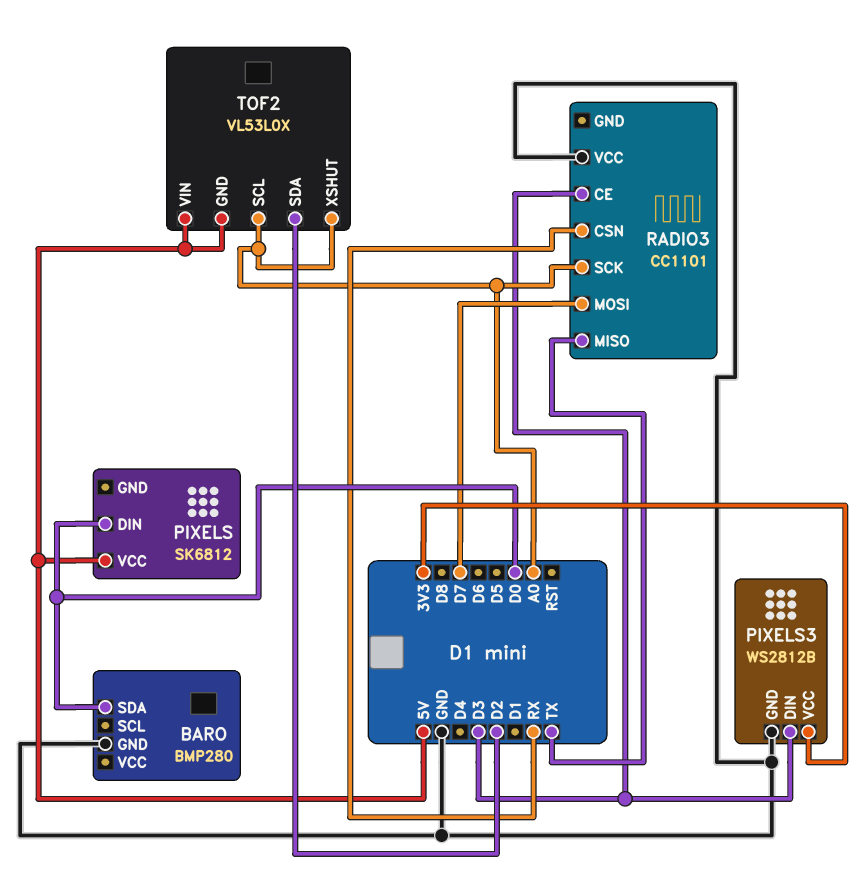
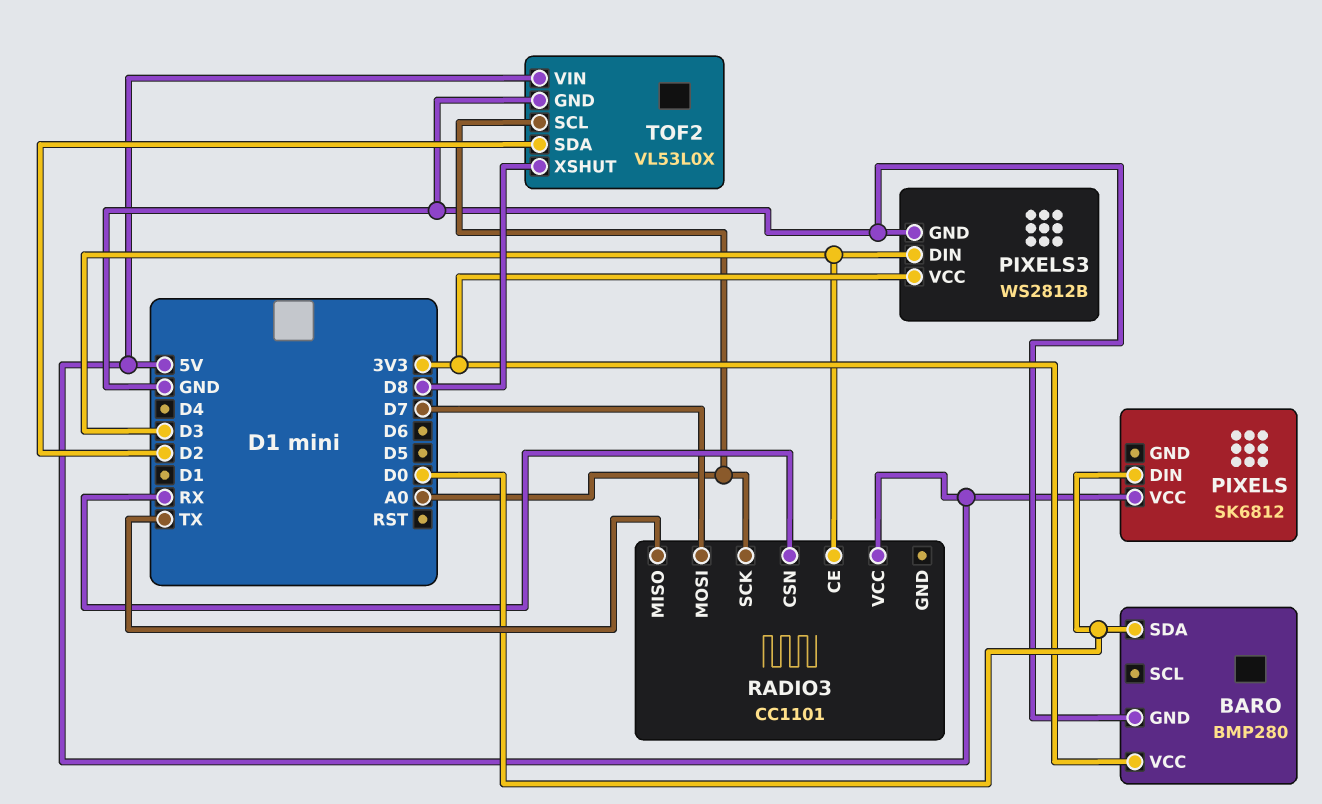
BARO pin VCC: none -> 3V3
RADIO3 pin VCC: GND -> 5V
TOF2 pin GND: 5V -> GND
TOF2 pin XSHUT: A0 -> D8

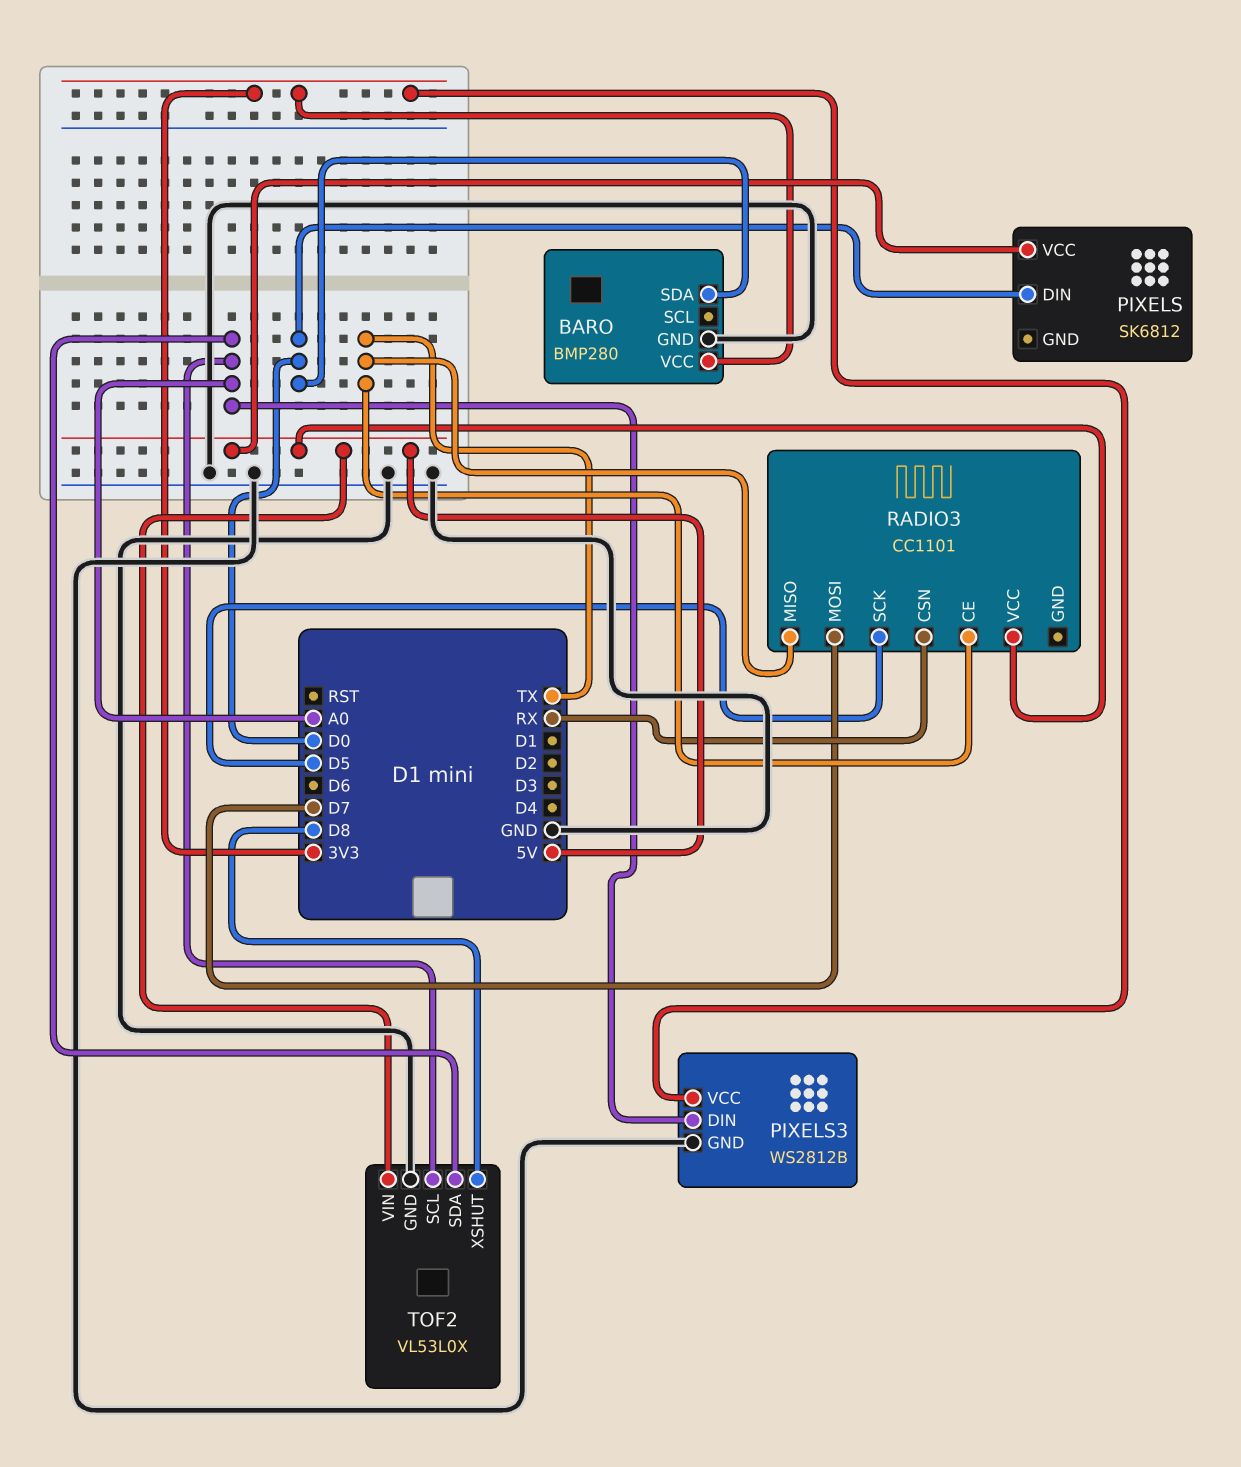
PIXELS3 pin DIN: D3 -> A0
RADIO3 pin CE: D3 -> TX
RADIO3 pin SCK: A0 -> D5
TOF2 pin SDA: D2 -> A0

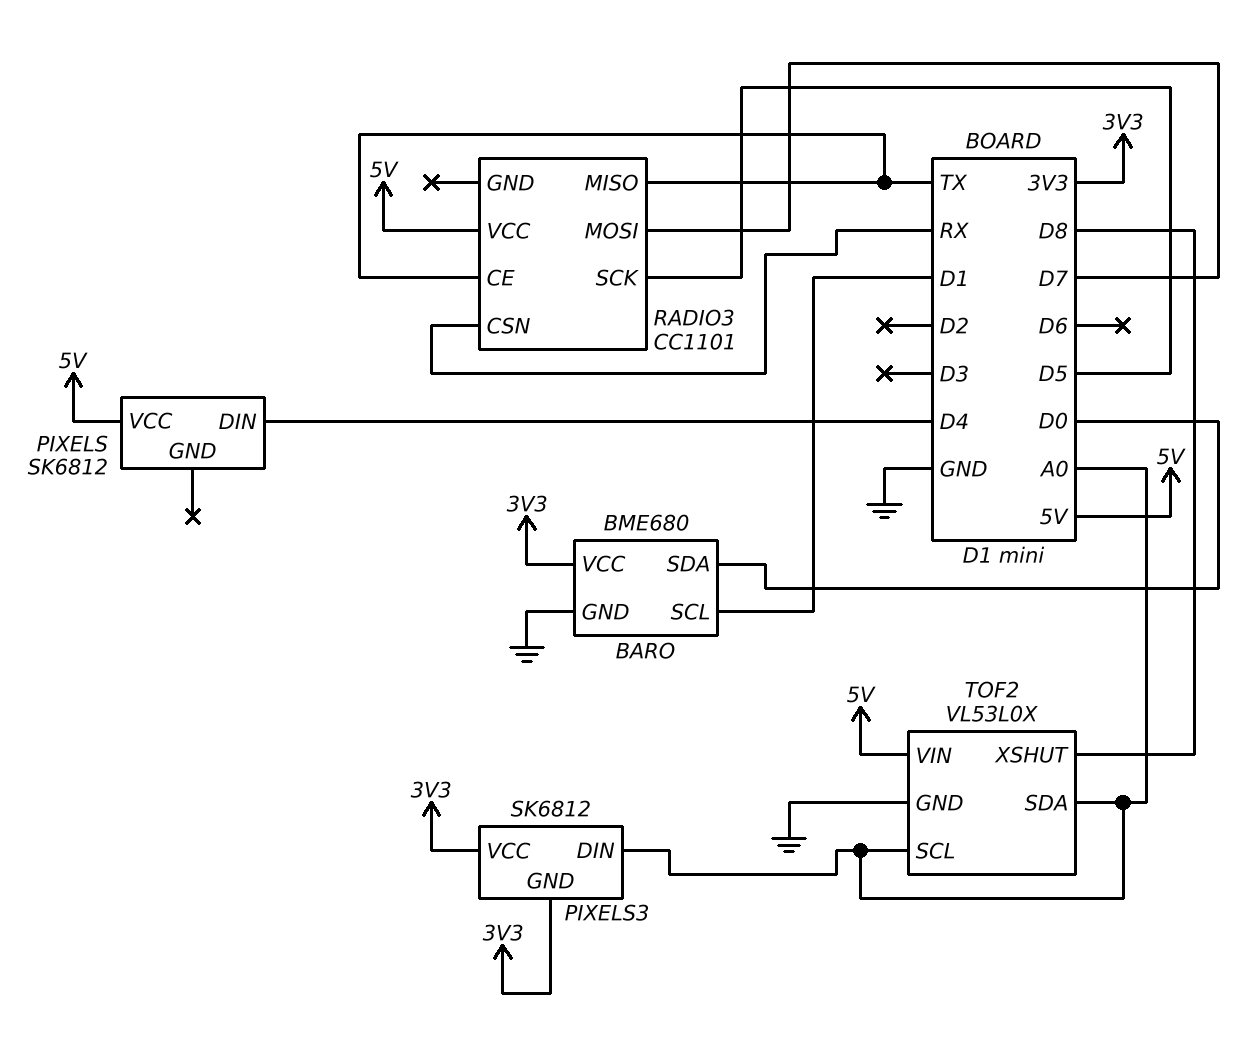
BARO: BMP280 -> BME680
BARO pin SCL: none -> D1
PIXELS pin DIN: D0 -> D4
PIXELS3: WS2812B -> SK6812
PIXELS3 pin GND: GND -> 3V3

